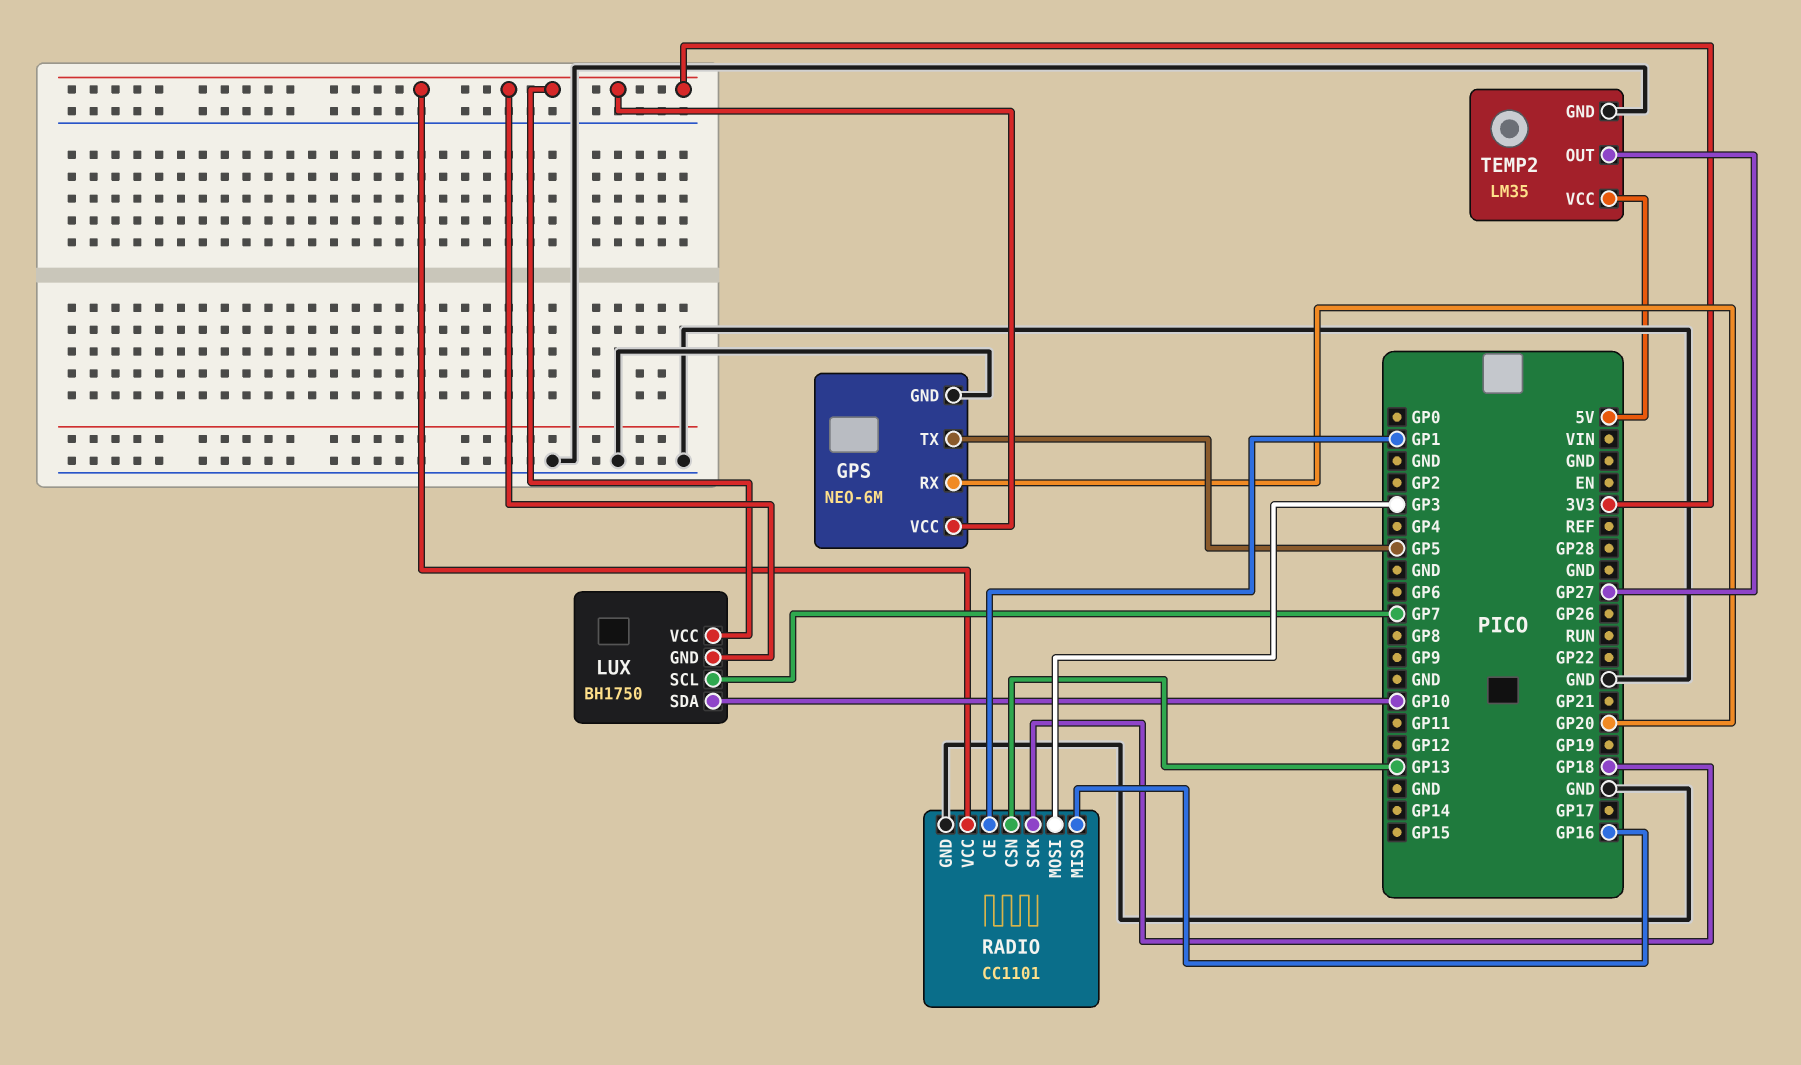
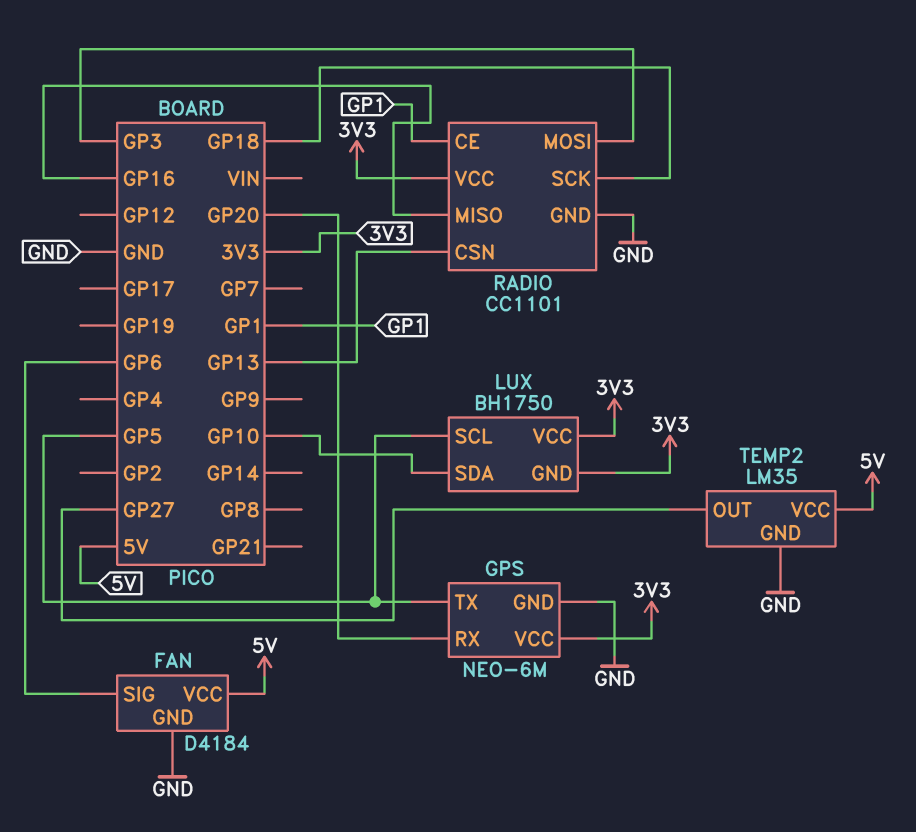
FAN: none -> D4184
FAN pin GND: none -> GND
FAN pin SIG: none -> GP6
FAN pin VCC: none -> 5V
LUX pin SCL: GP7 -> GP5

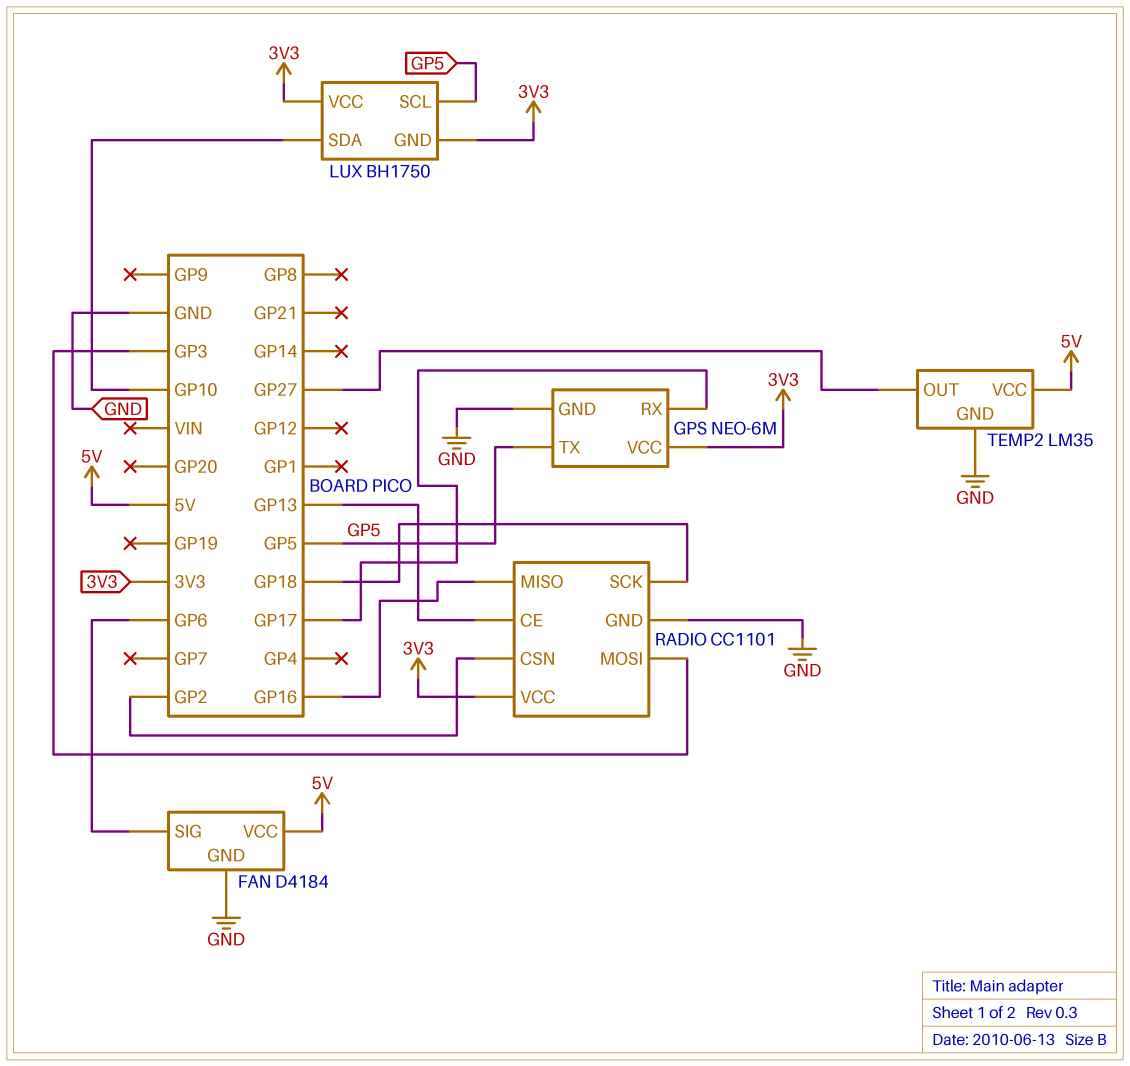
GPS pin RX: GP20 -> GP17
RADIO pin CE: GP1 -> GP13
RADIO pin CSN: GP13 -> GP2

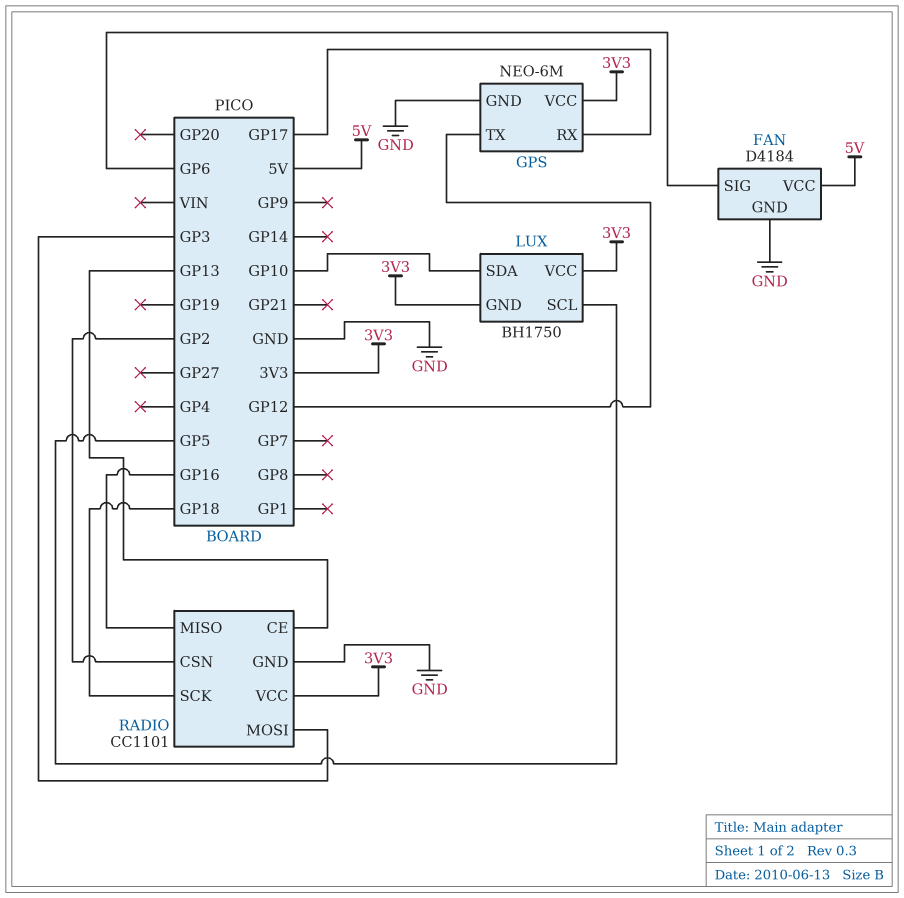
GPS pin TX: GP5 -> GP12
TEMP2: LM35 -> none
TEMP2 pin GND: GND -> none
TEMP2 pin OUT: GP27 -> none
TEMP2 pin VCC: 5V -> none

